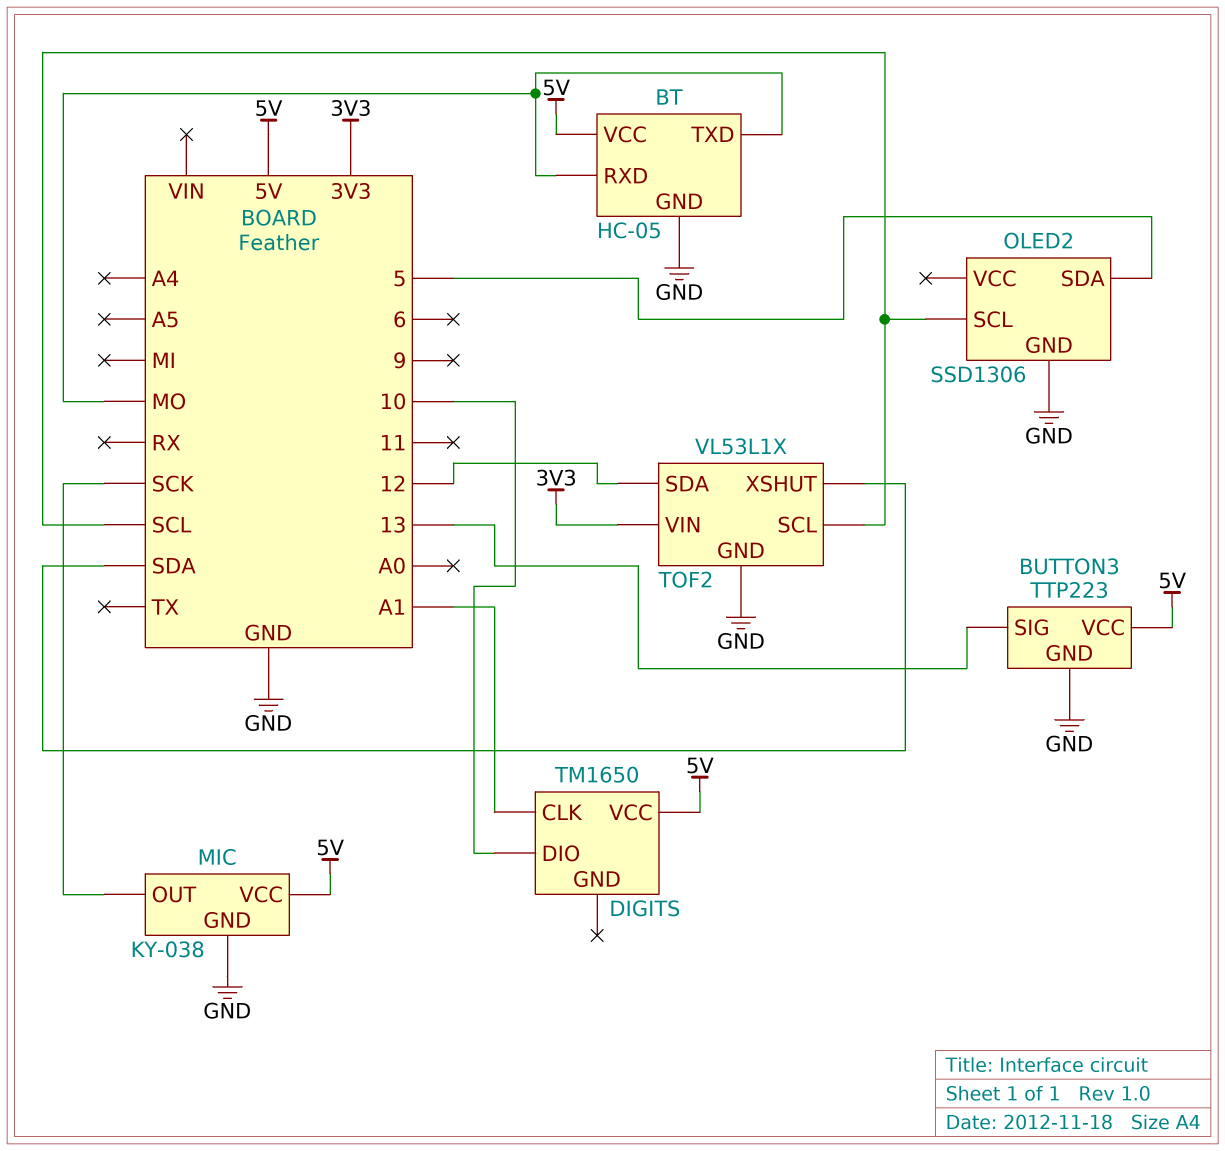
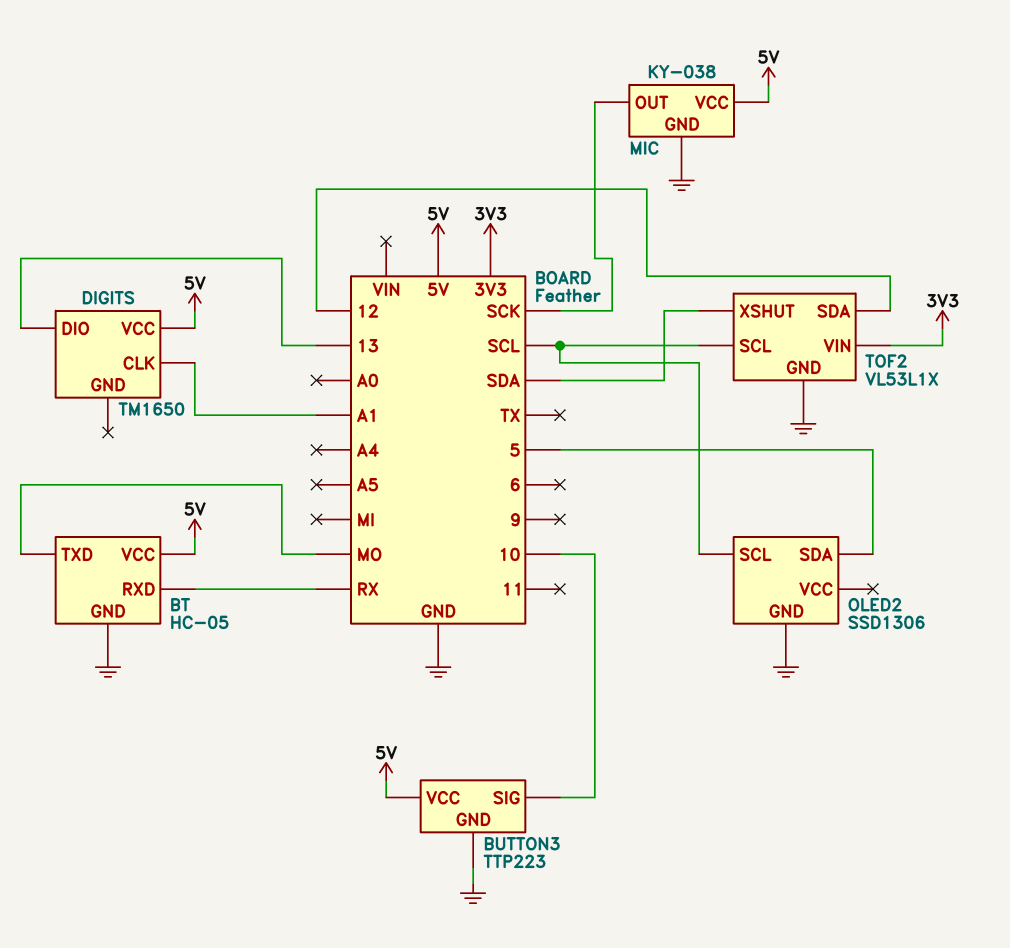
BT pin RXD: MO -> RX
BUTTON3 pin SIG: 13 -> 10
DIGITS pin DIO: 10 -> 13

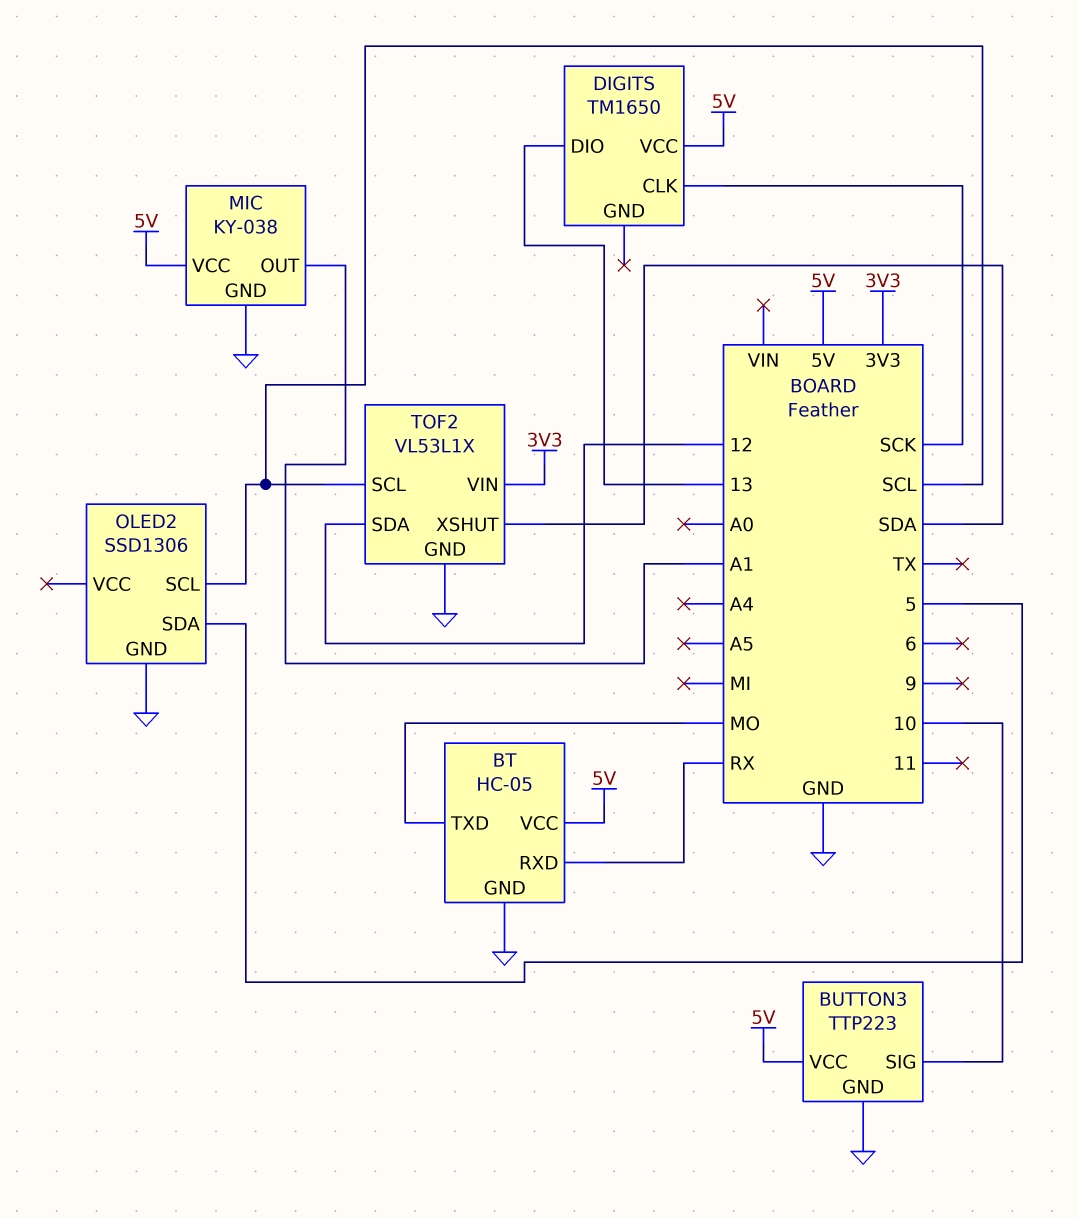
DIGITS pin CLK: A1 -> SCK
MIC pin OUT: SCK -> A1

